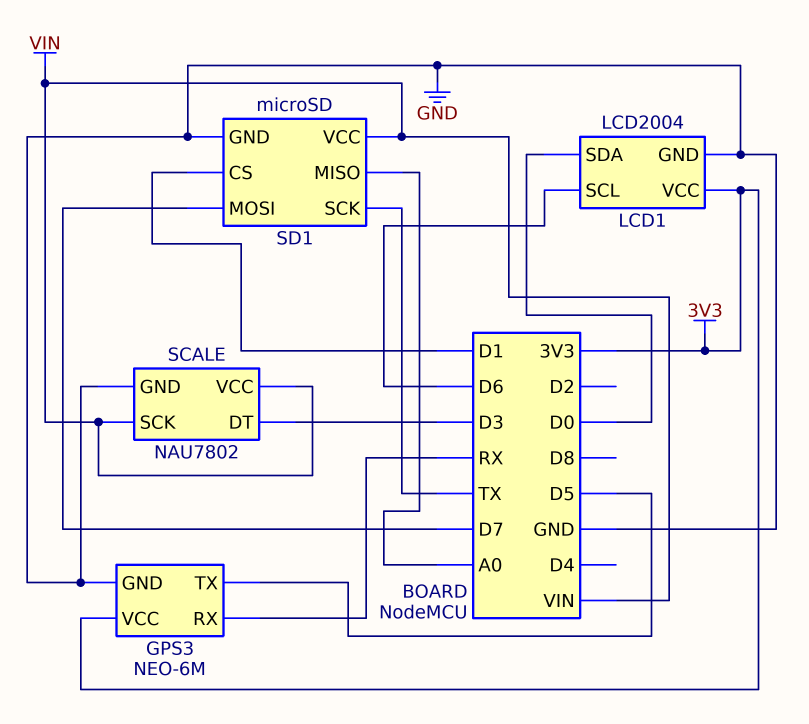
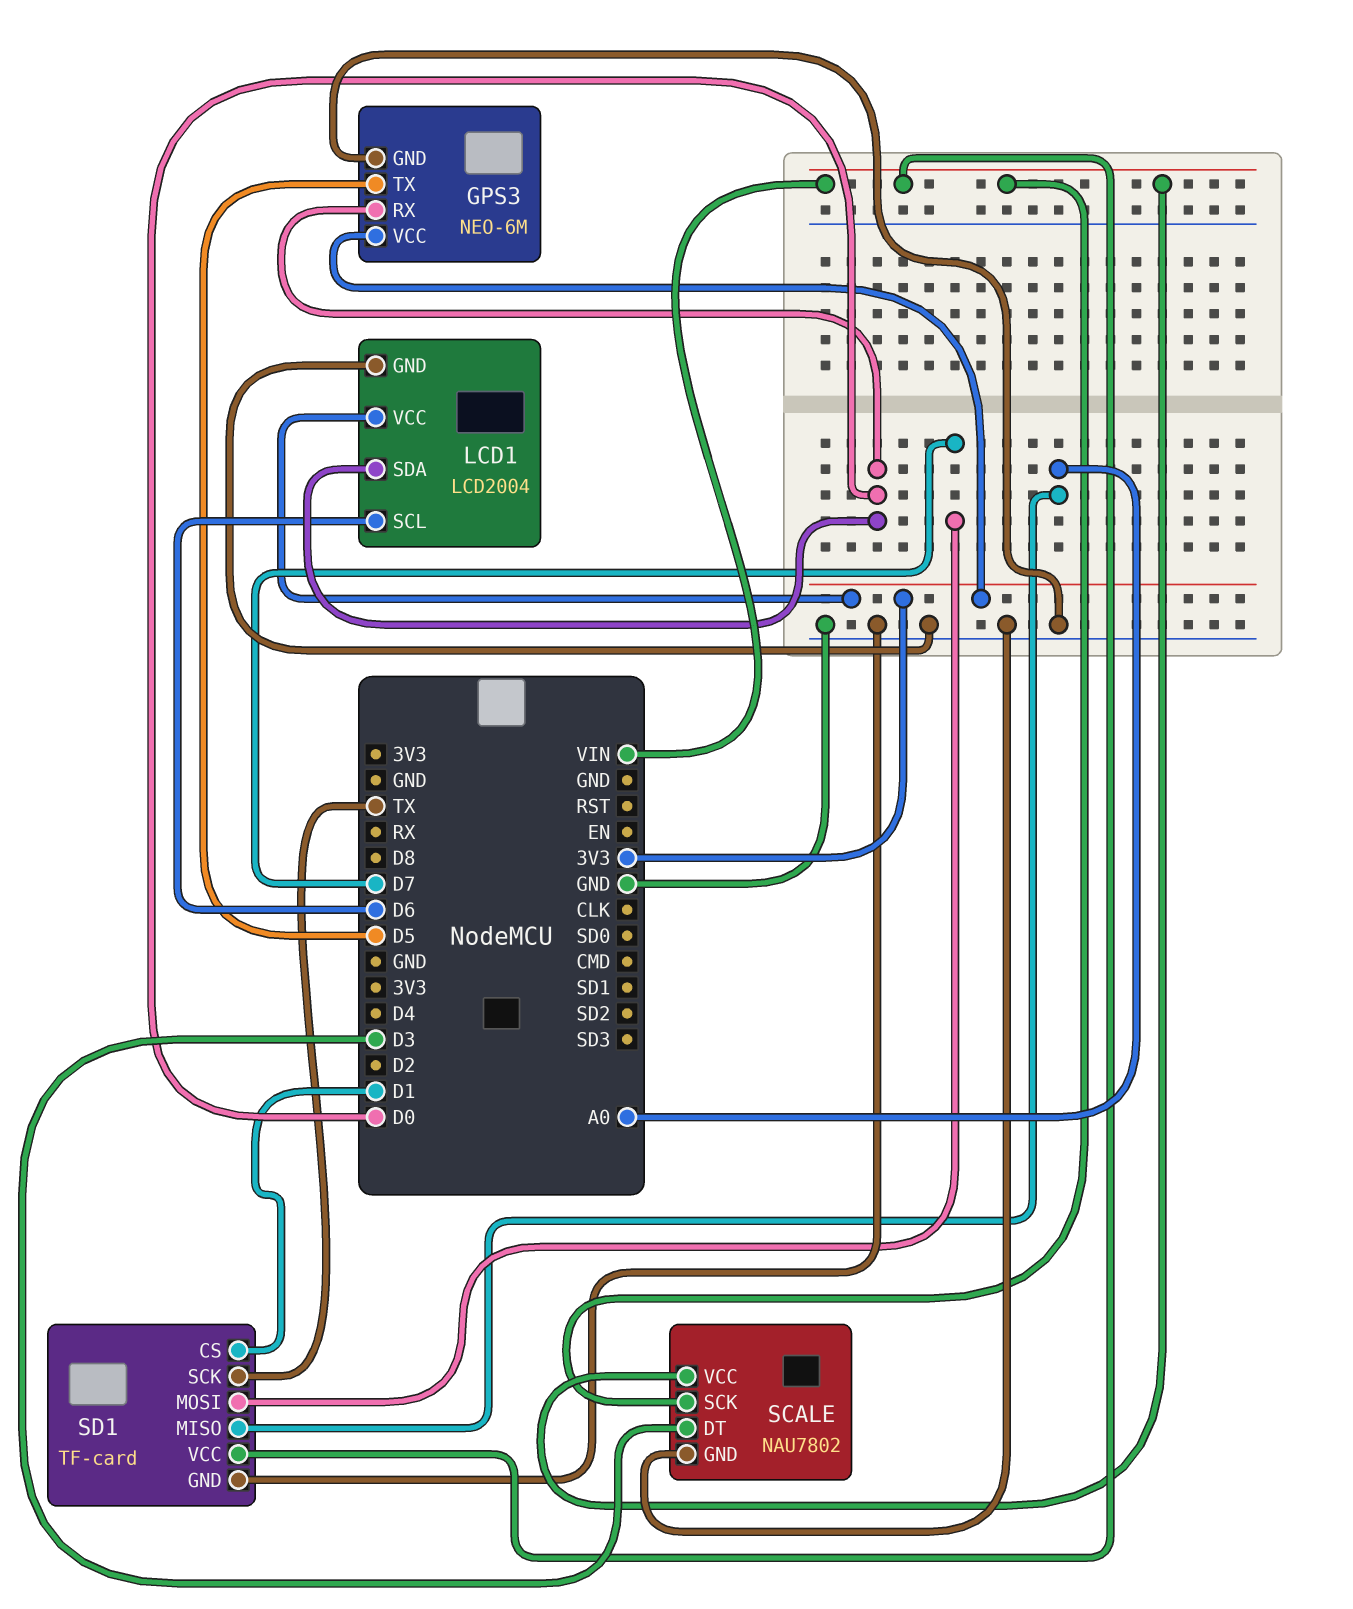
GPS3 pin RX: RX -> D0
SD1: microSD -> TF-card

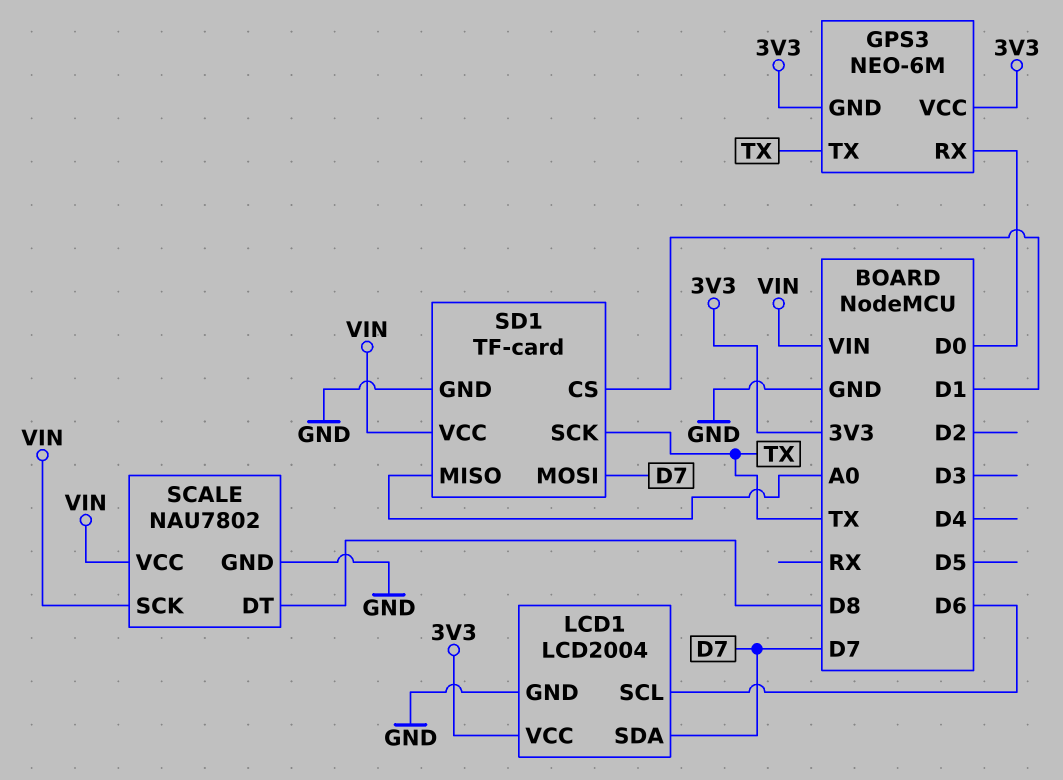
GPS3 pin GND: GND -> 3V3
GPS3 pin TX: D5 -> TX
LCD1 pin SDA: D0 -> D7
SCALE pin DT: D3 -> D8

